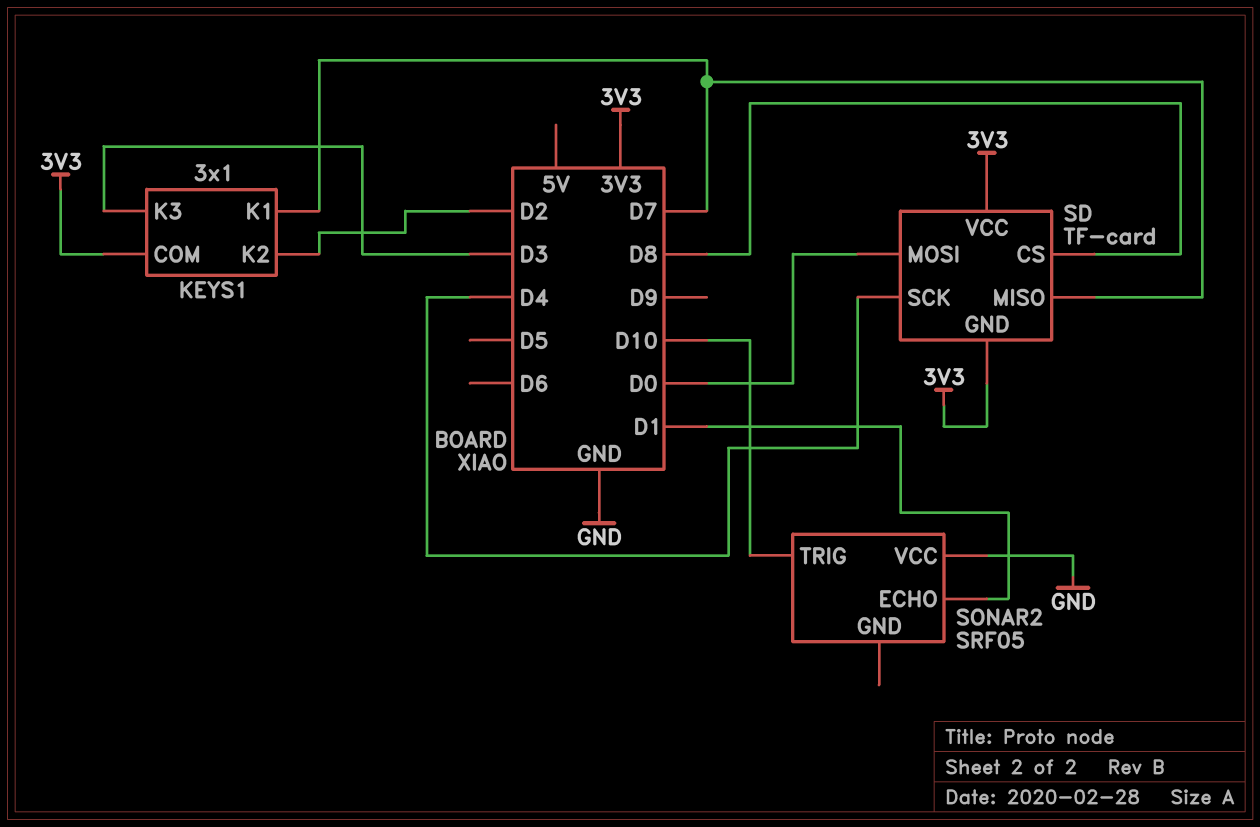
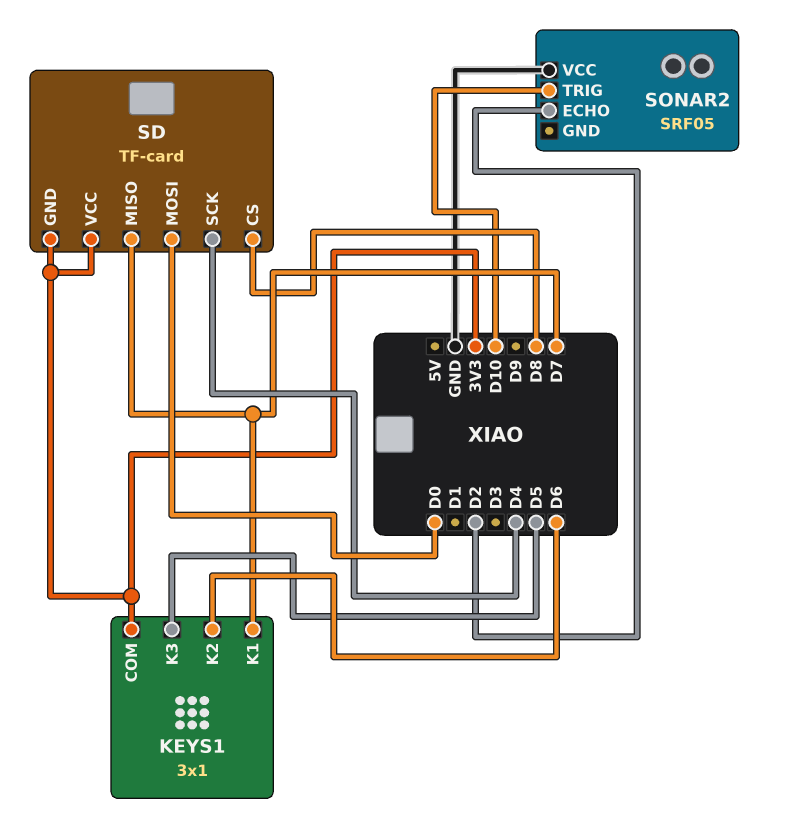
KEYS1 pin K2: D2 -> D6
KEYS1 pin K3: D3 -> D5
SONAR2 pin ECHO: D1 -> D2

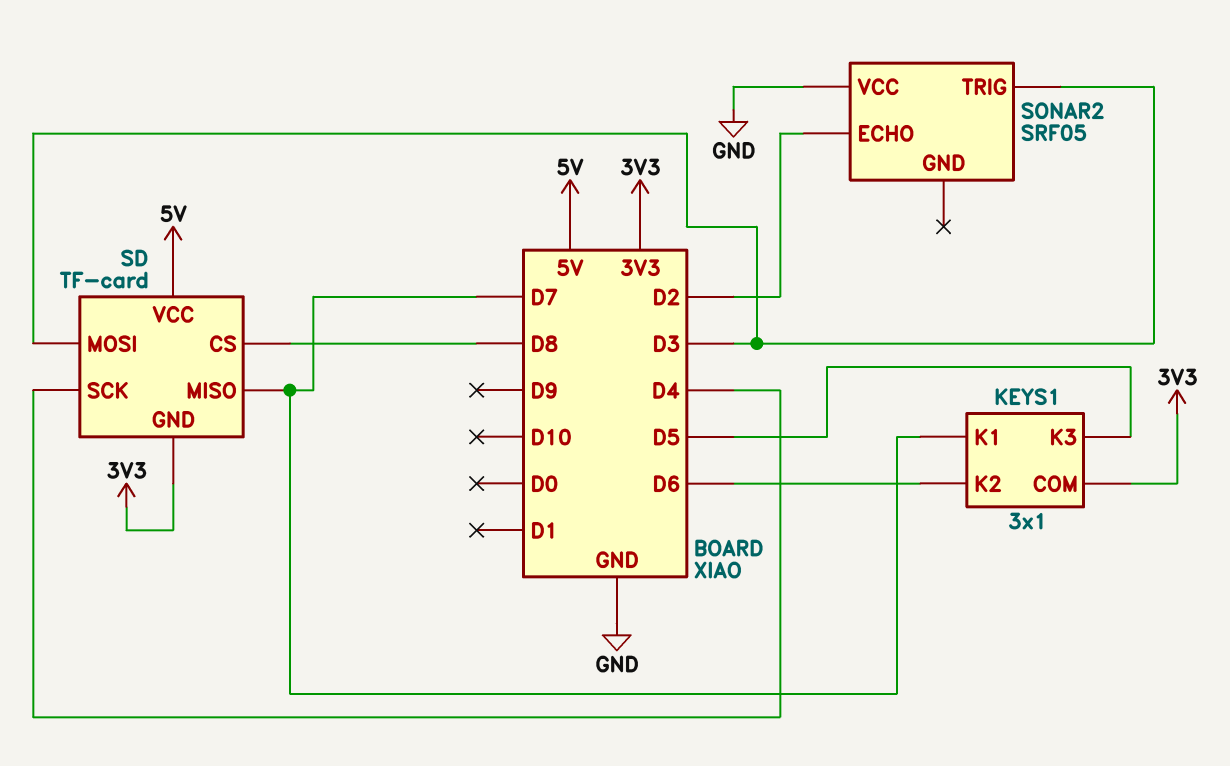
SD pin MOSI: D0 -> D3
SD pin VCC: 3V3 -> 5V
SONAR2 pin TRIG: D10 -> D3

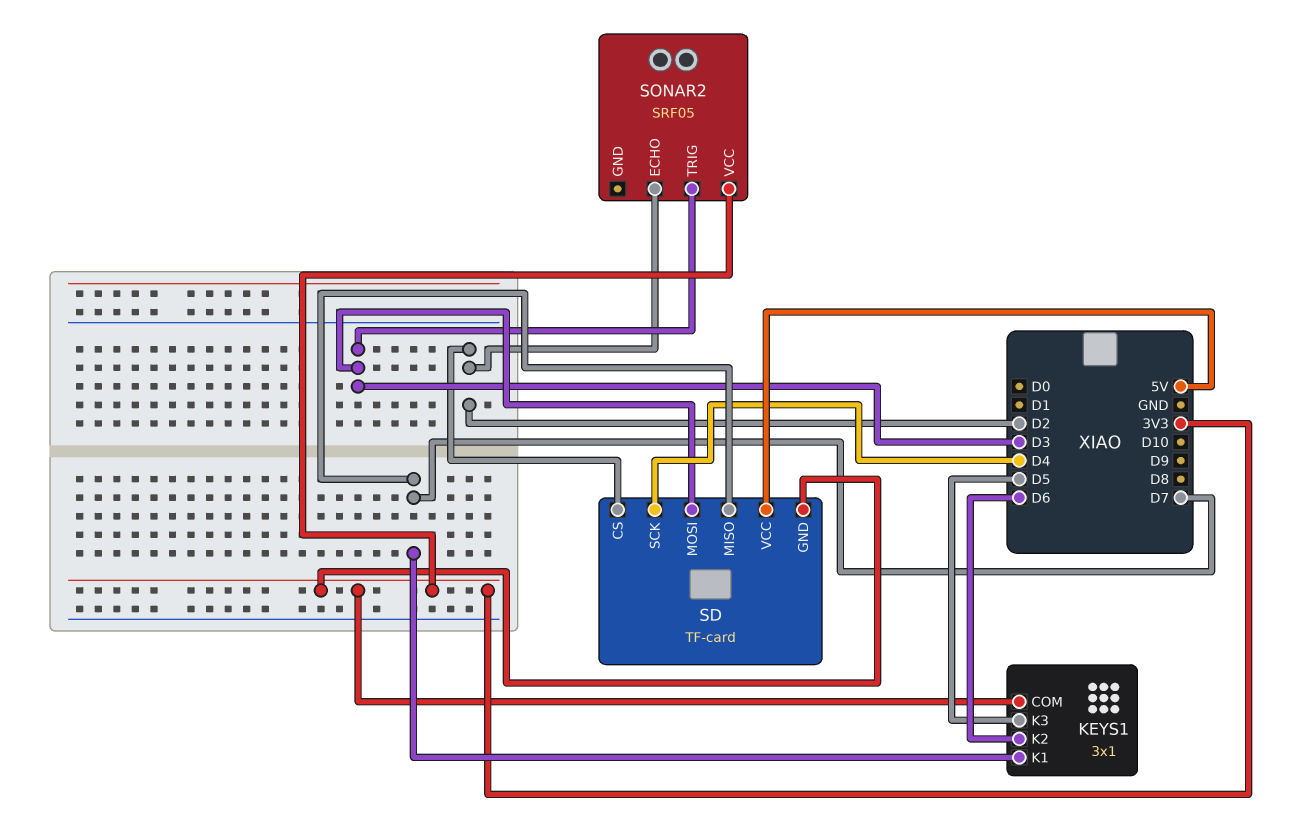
SD pin CS: D8 -> D2
SONAR2 pin VCC: GND -> 3V3

